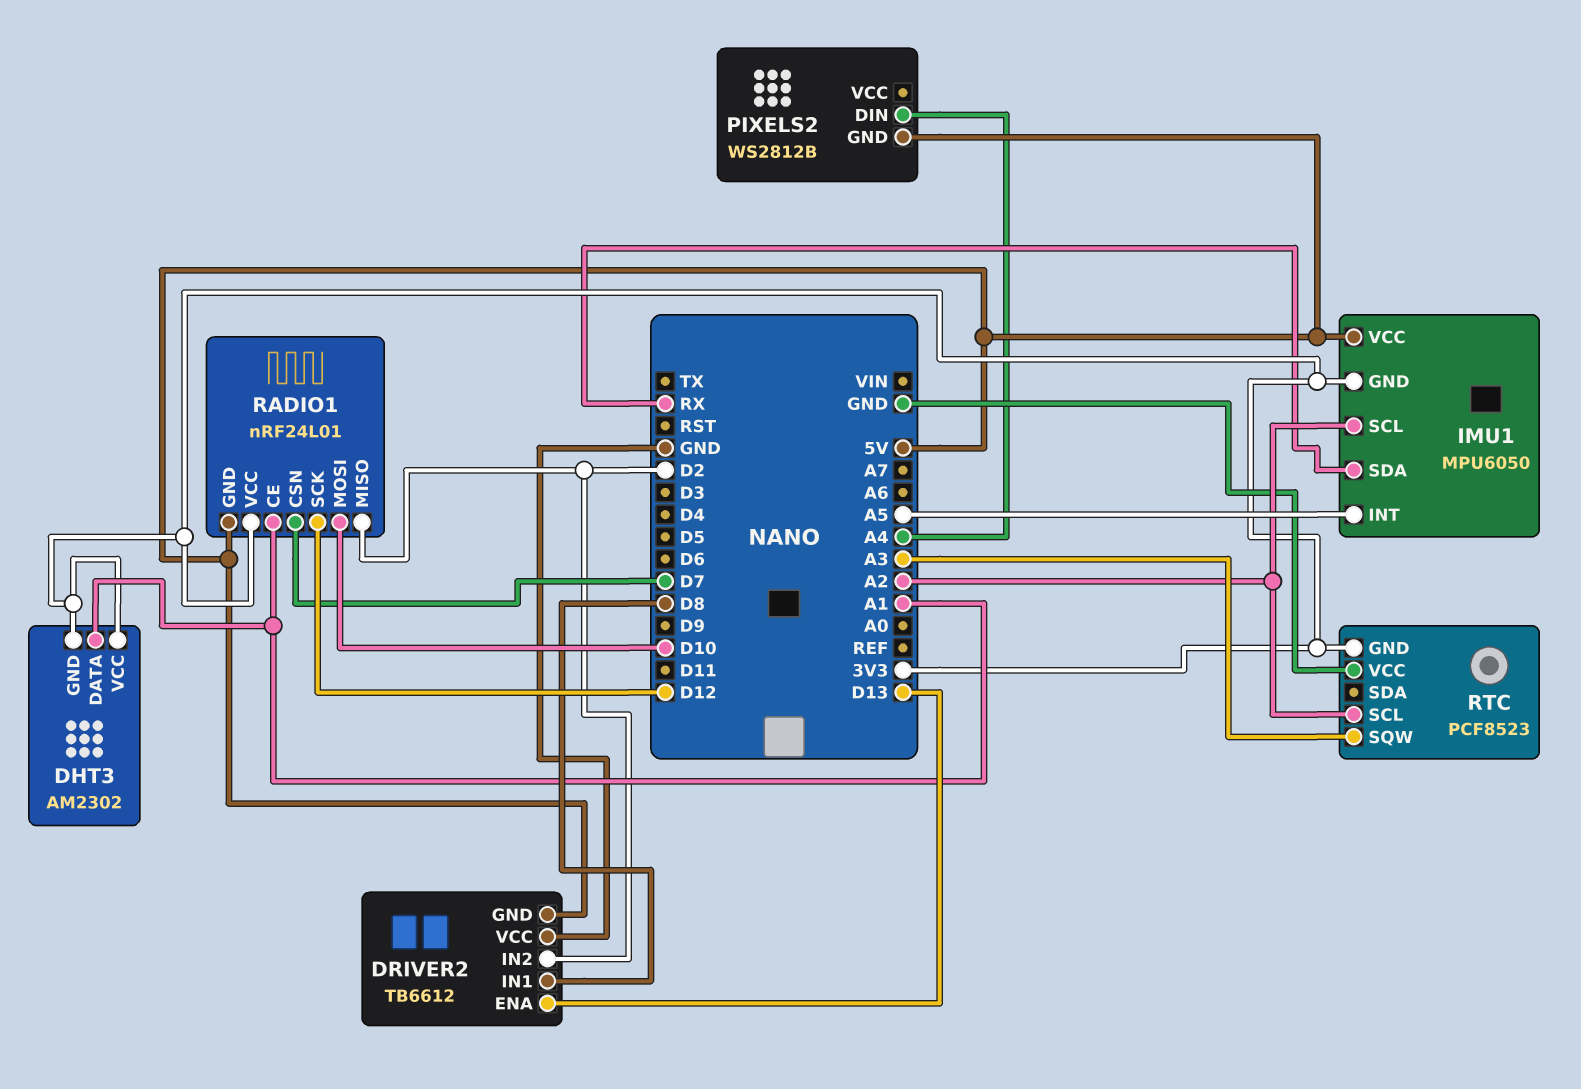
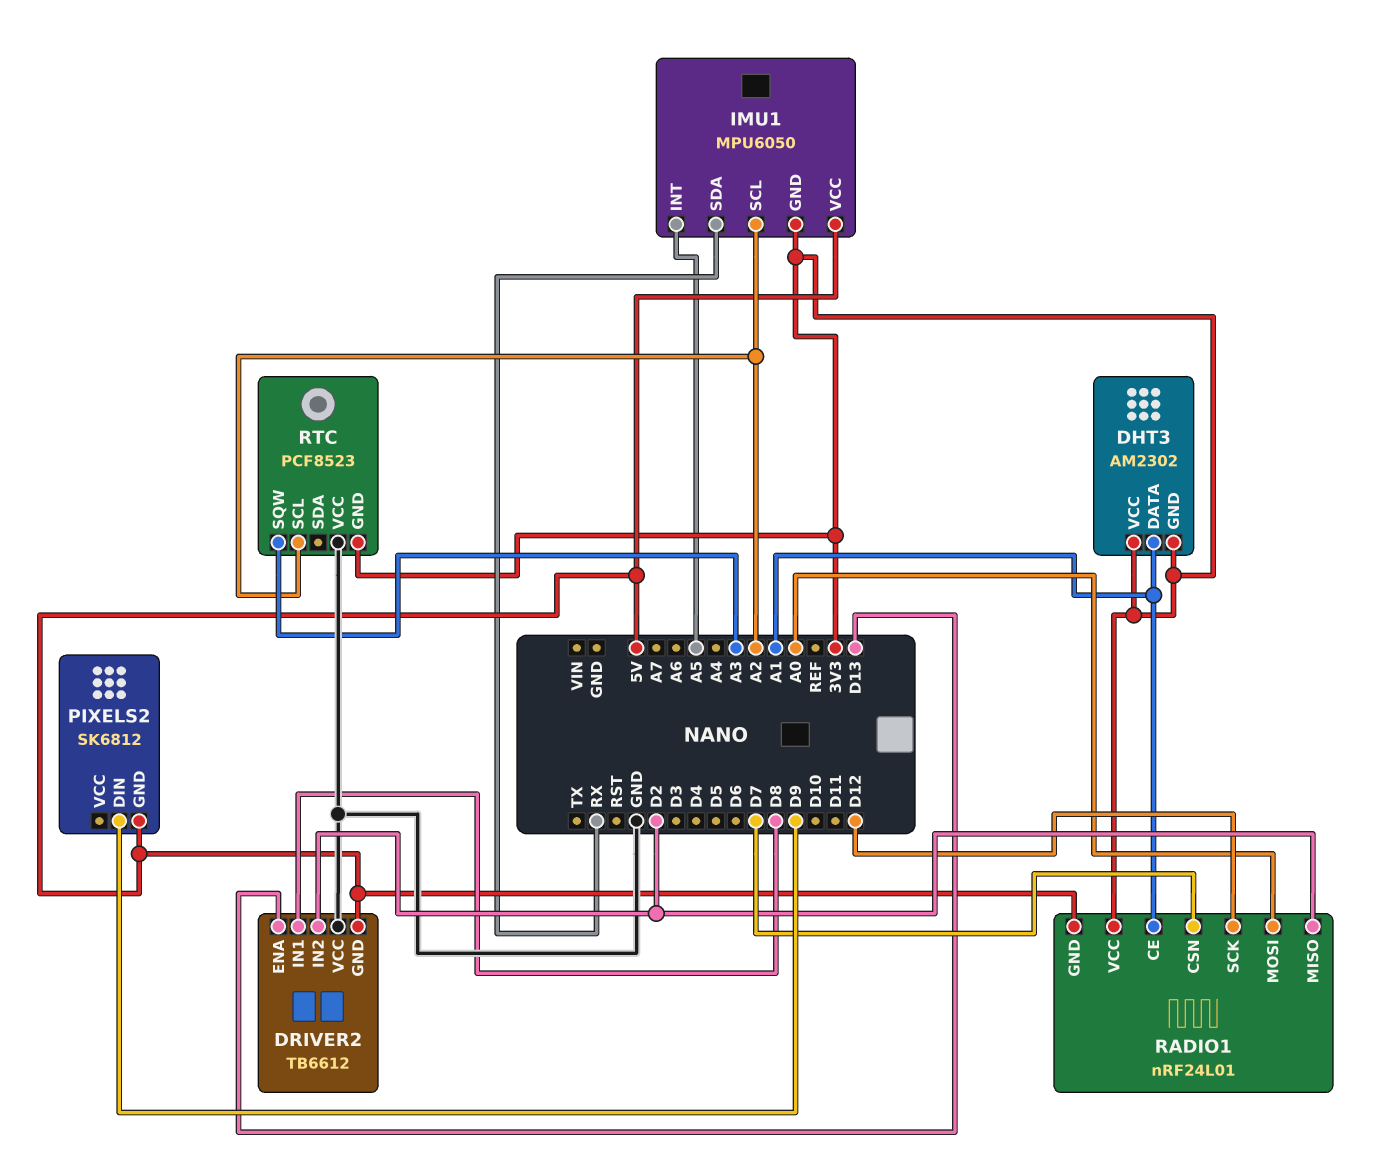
PIXELS2: WS2812B -> SK6812
PIXELS2 pin DIN: A4 -> D9
RADIO1 pin MOSI: D10 -> A0

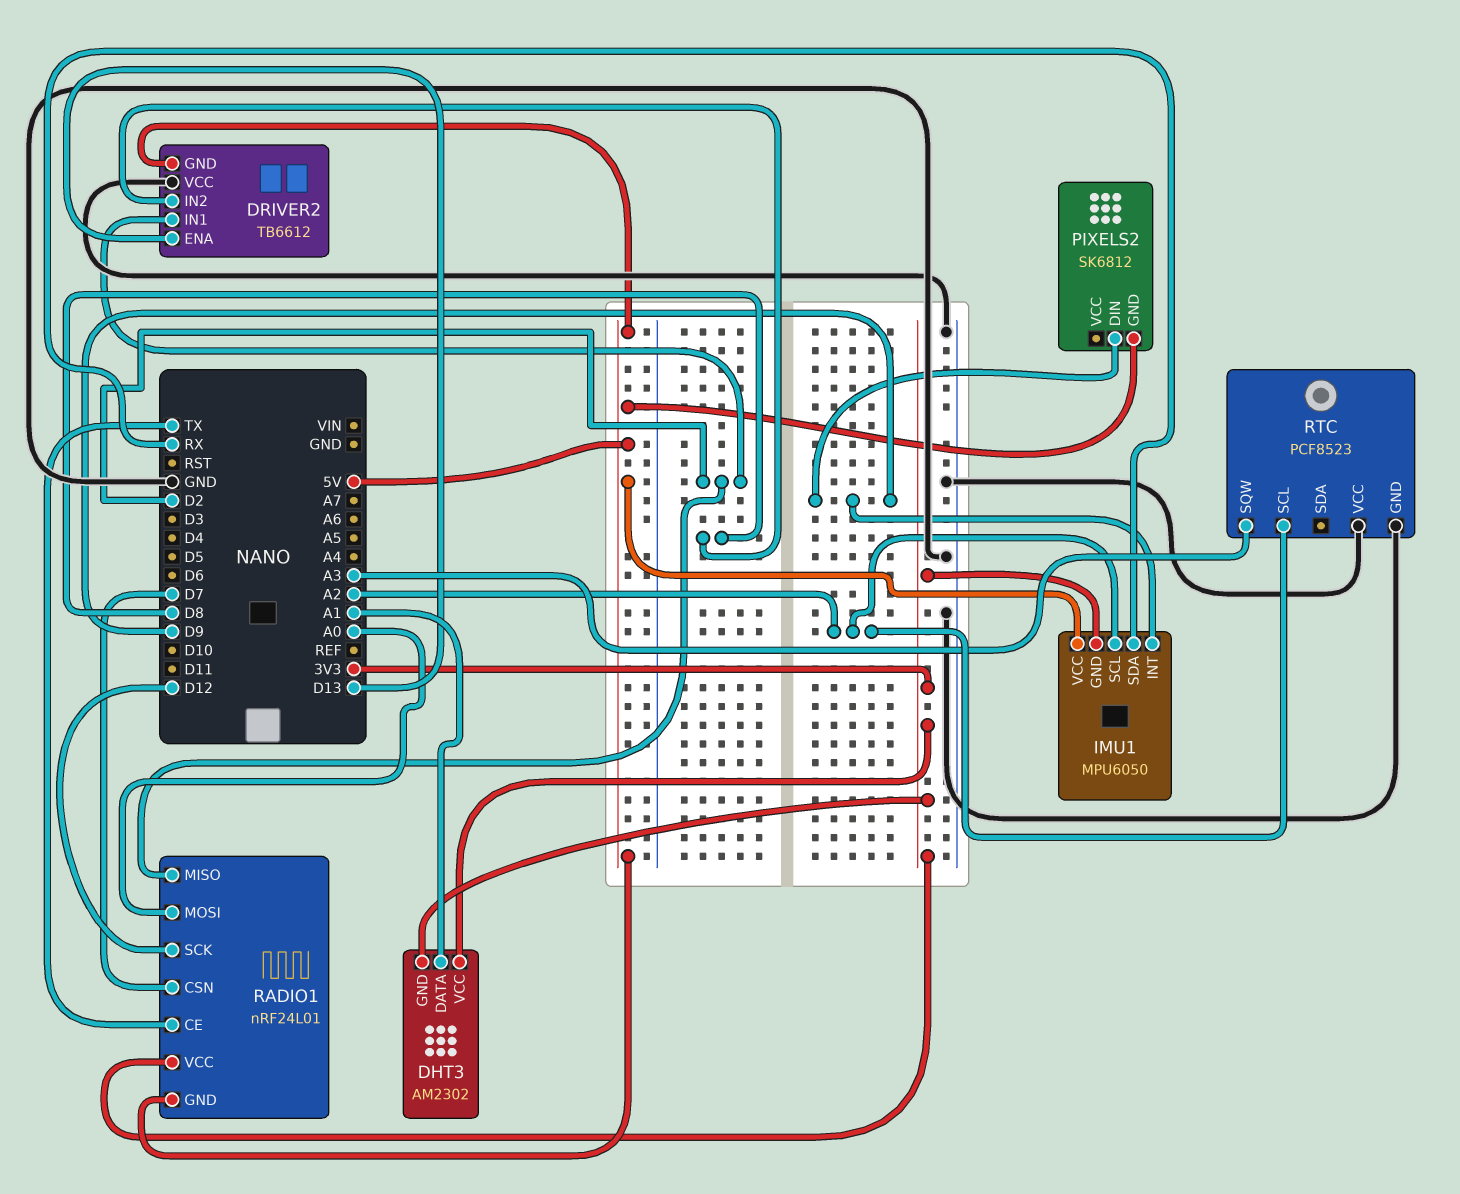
DRIVER2 pin IN1: D8 -> D2
DRIVER2 pin IN2: D2 -> D8
IMU1 pin INT: A5 -> D9
RADIO1 pin CE: A1 -> TX
RTC pin GND: 3V3 -> GND

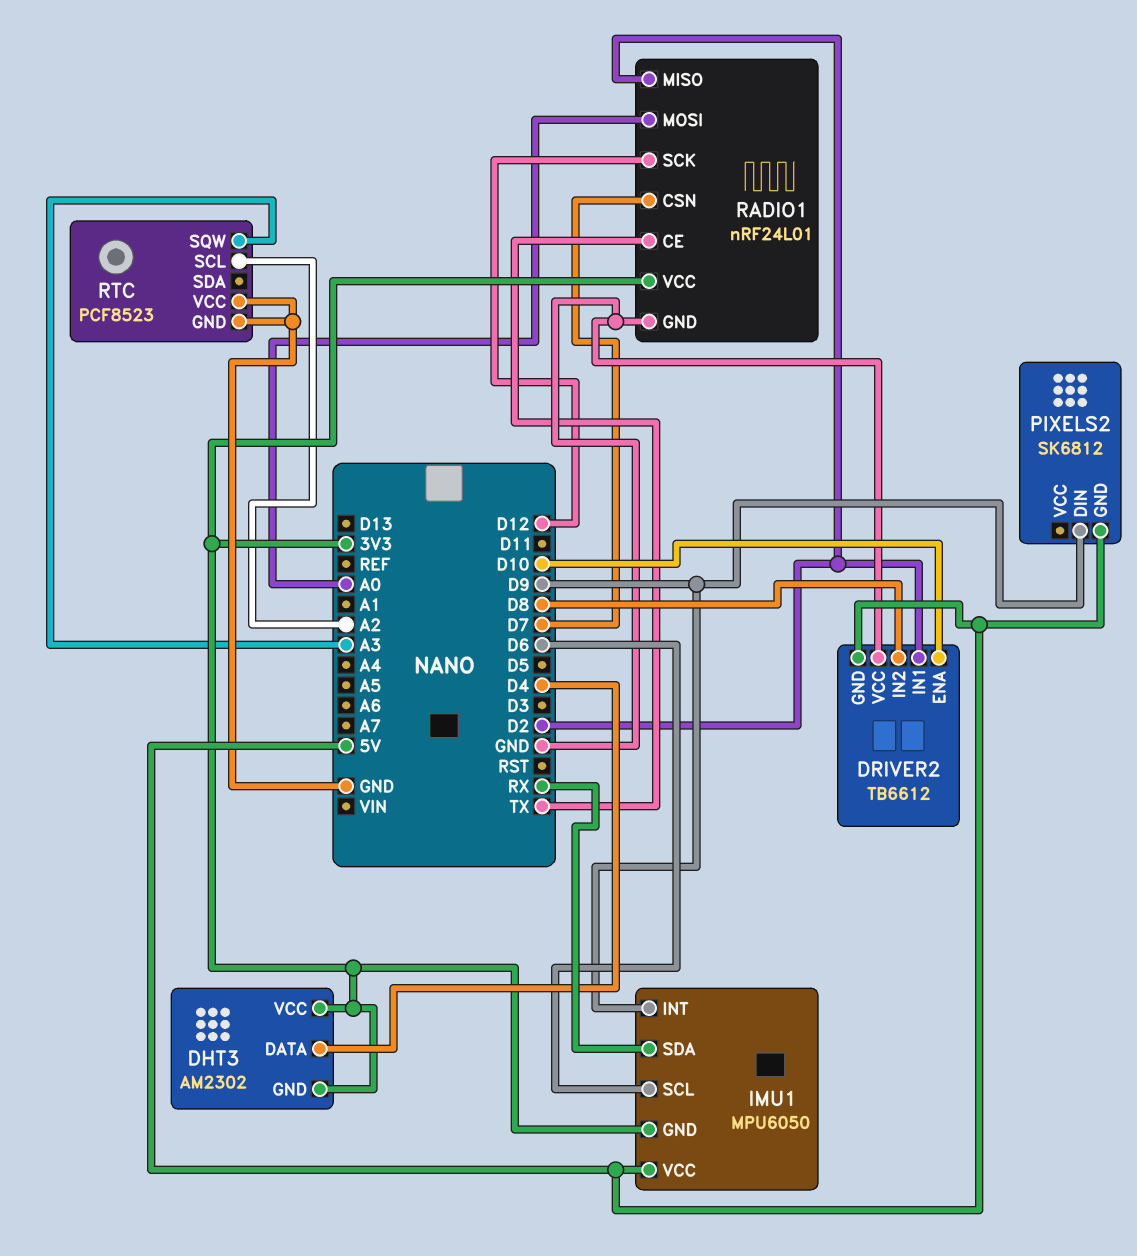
DHT3 pin DATA: A1 -> D4
DRIVER2 pin ENA: D13 -> D10
IMU1 pin SCL: A2 -> D6
RADIO1 pin GND: 5V -> GND

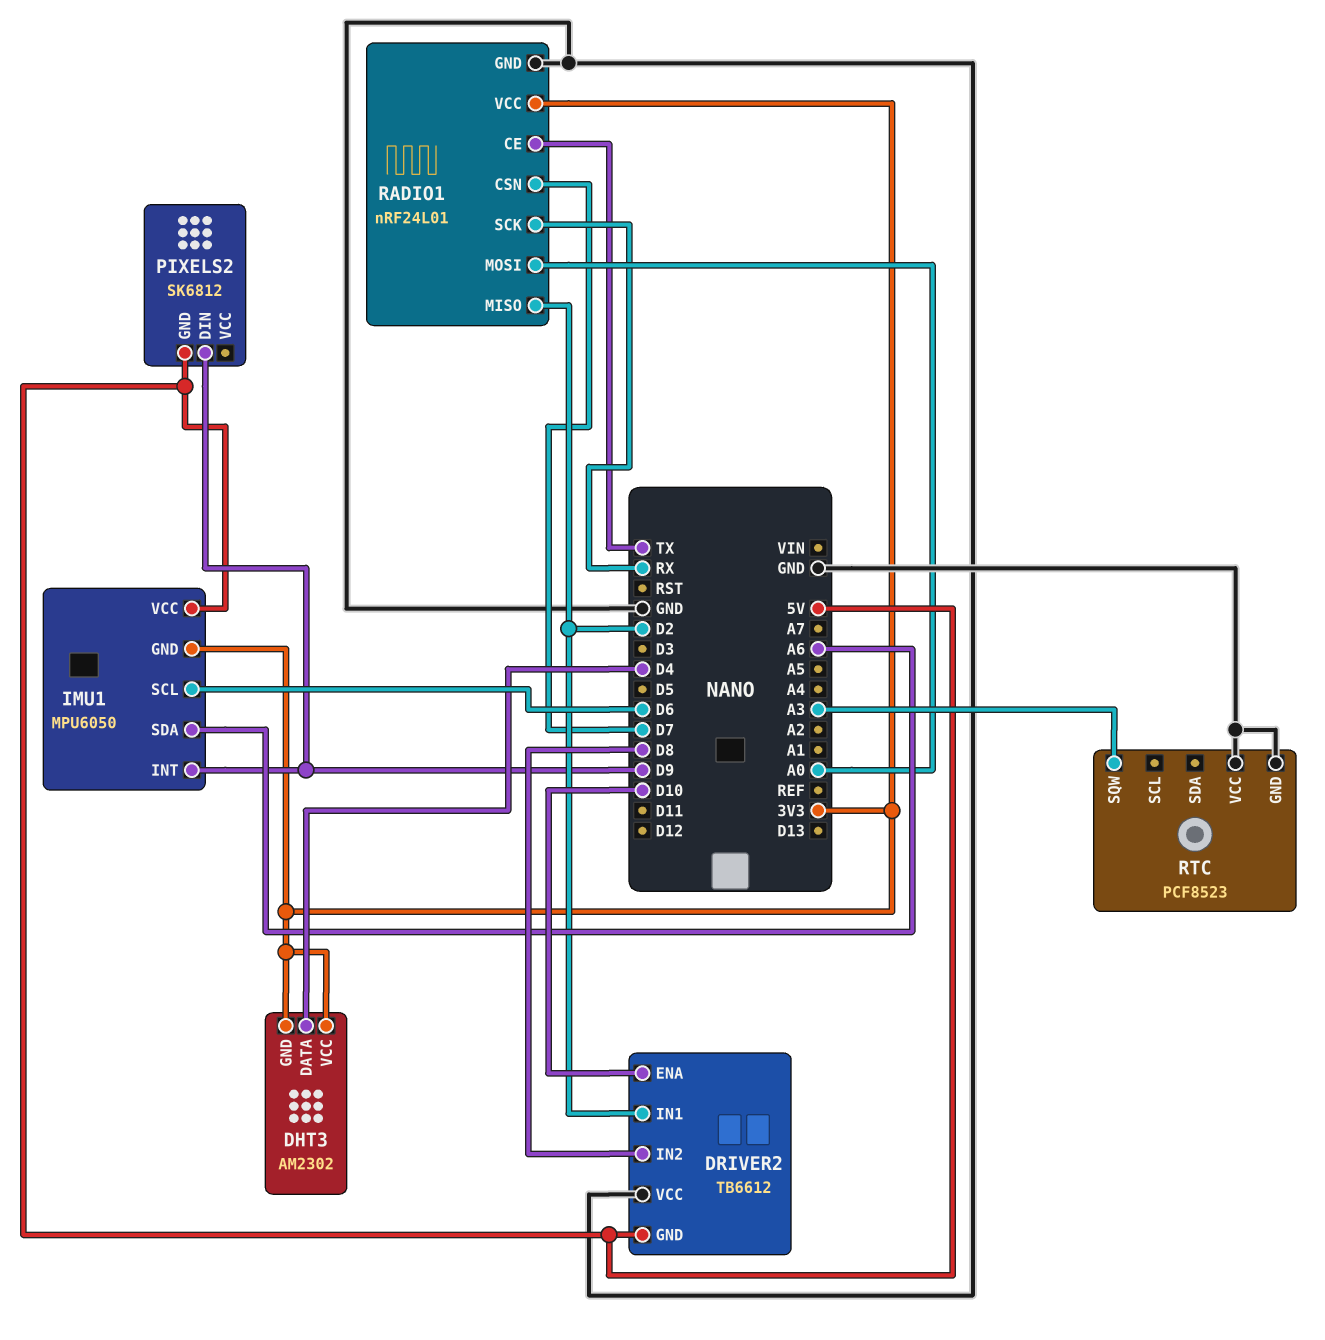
IMU1 pin SDA: RX -> A6
RADIO1 pin SCK: D12 -> RX
RTC pin SCL: A2 -> none

